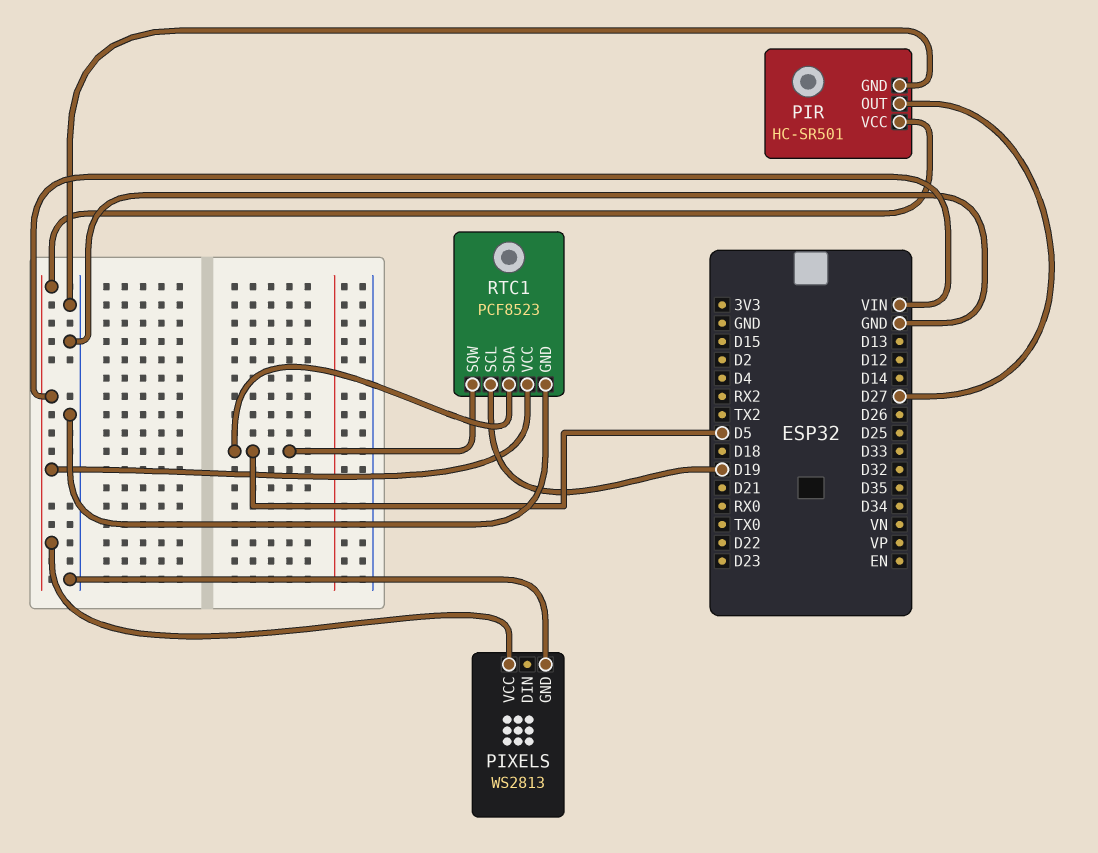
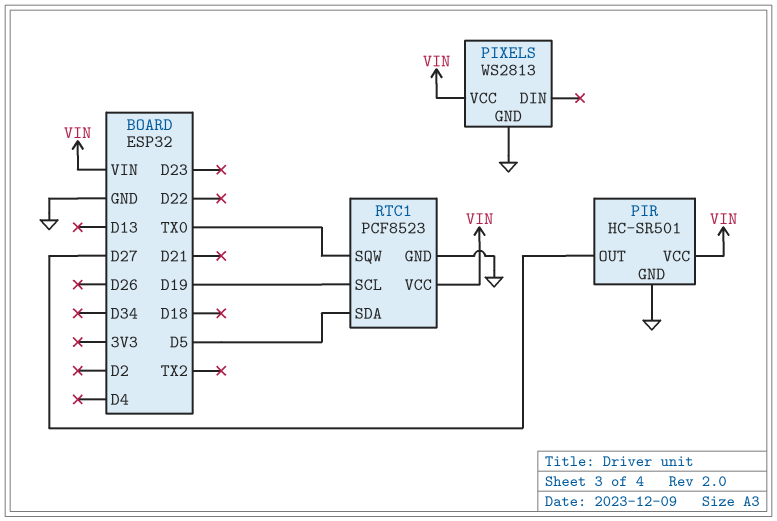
RTC1 pin SQW: D5 -> TX0

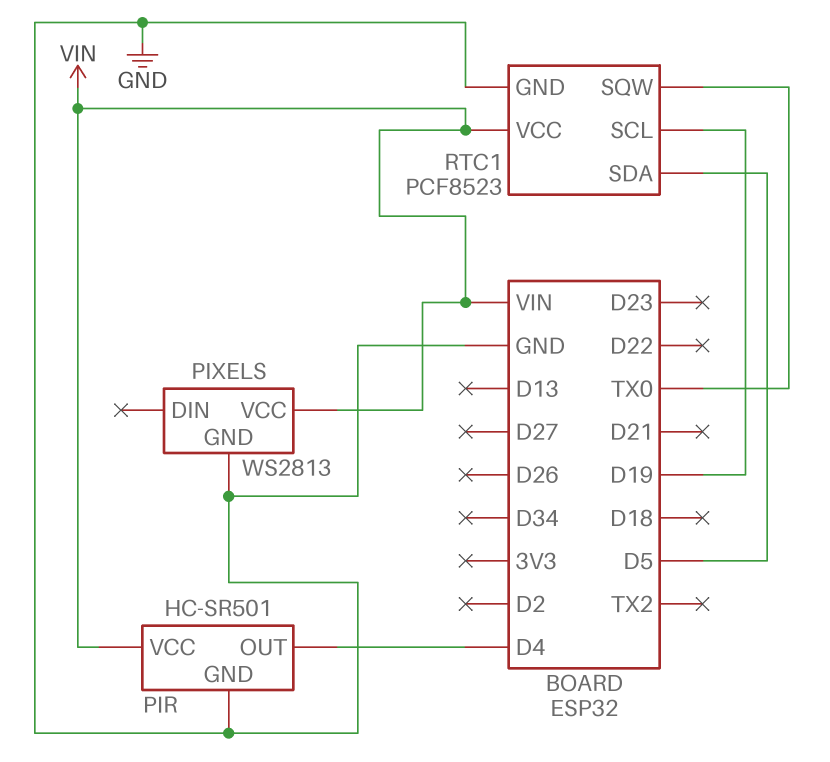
PIR pin OUT: D27 -> D4

